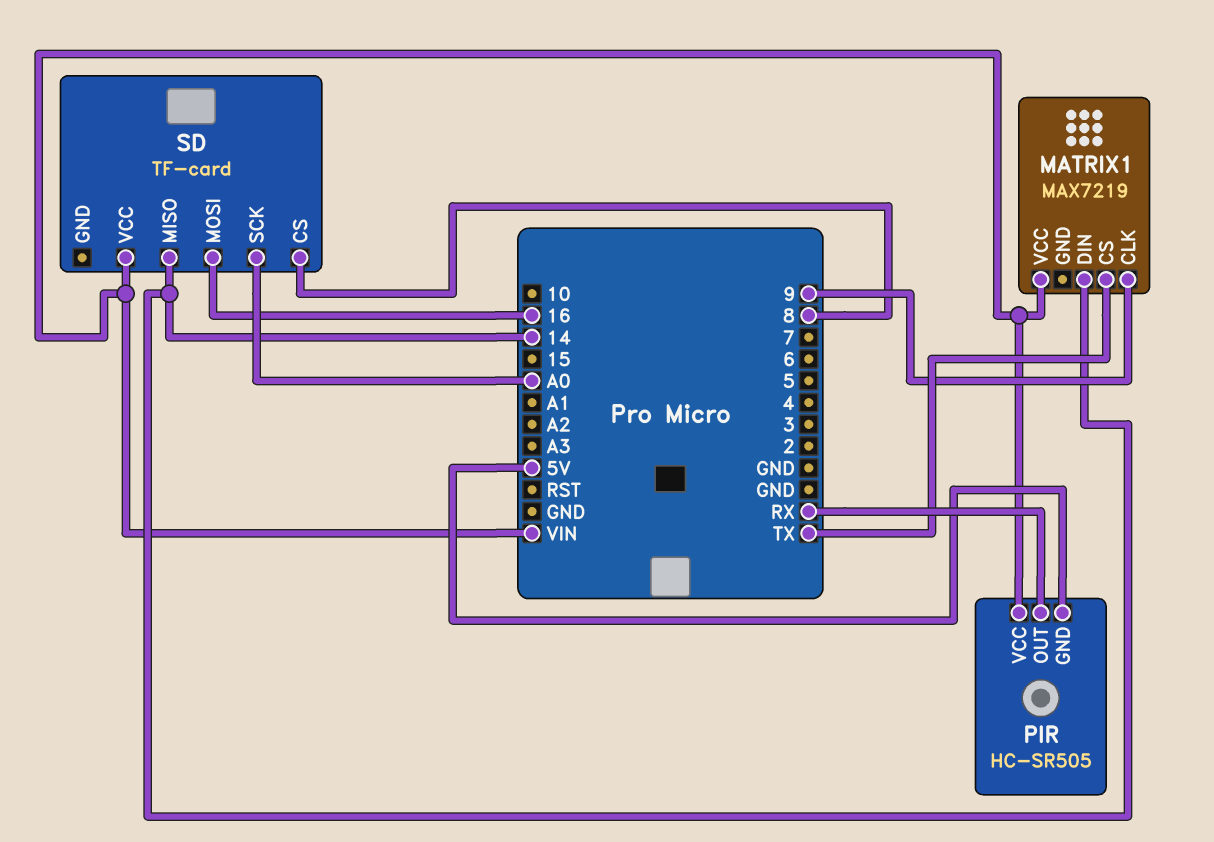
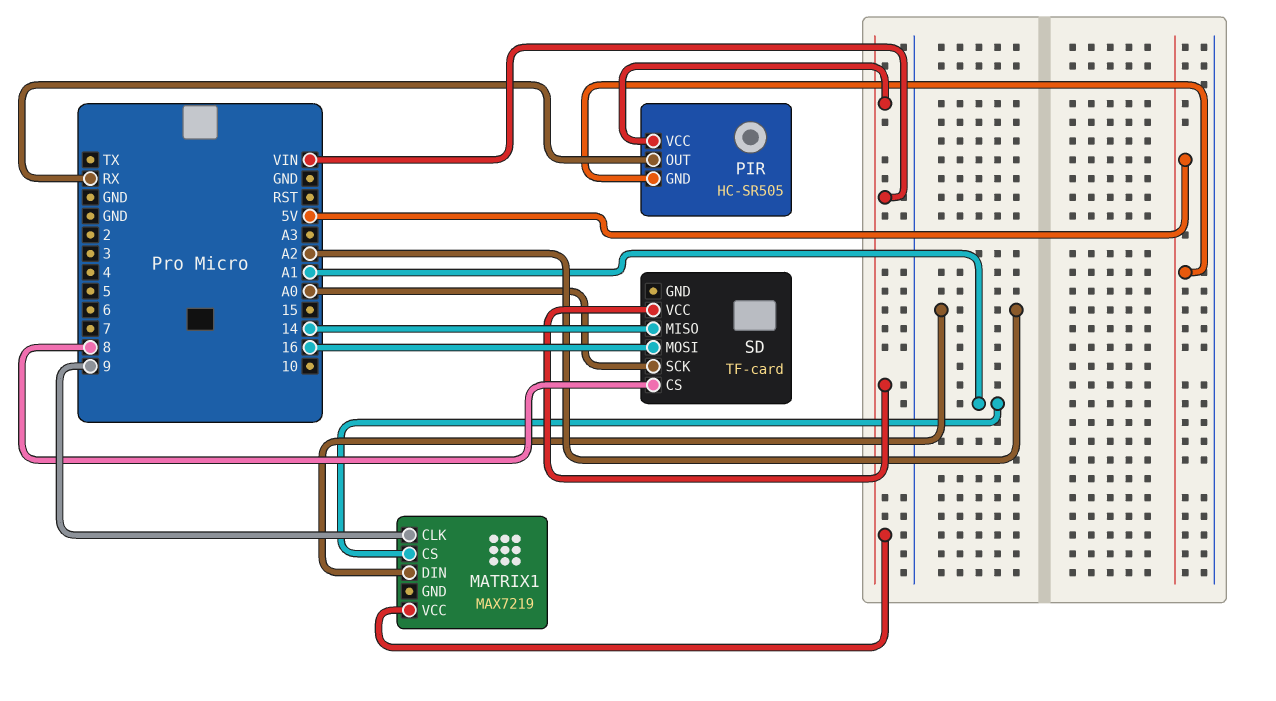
MATRIX1 pin CS: TX -> A1
MATRIX1 pin DIN: 14 -> A2

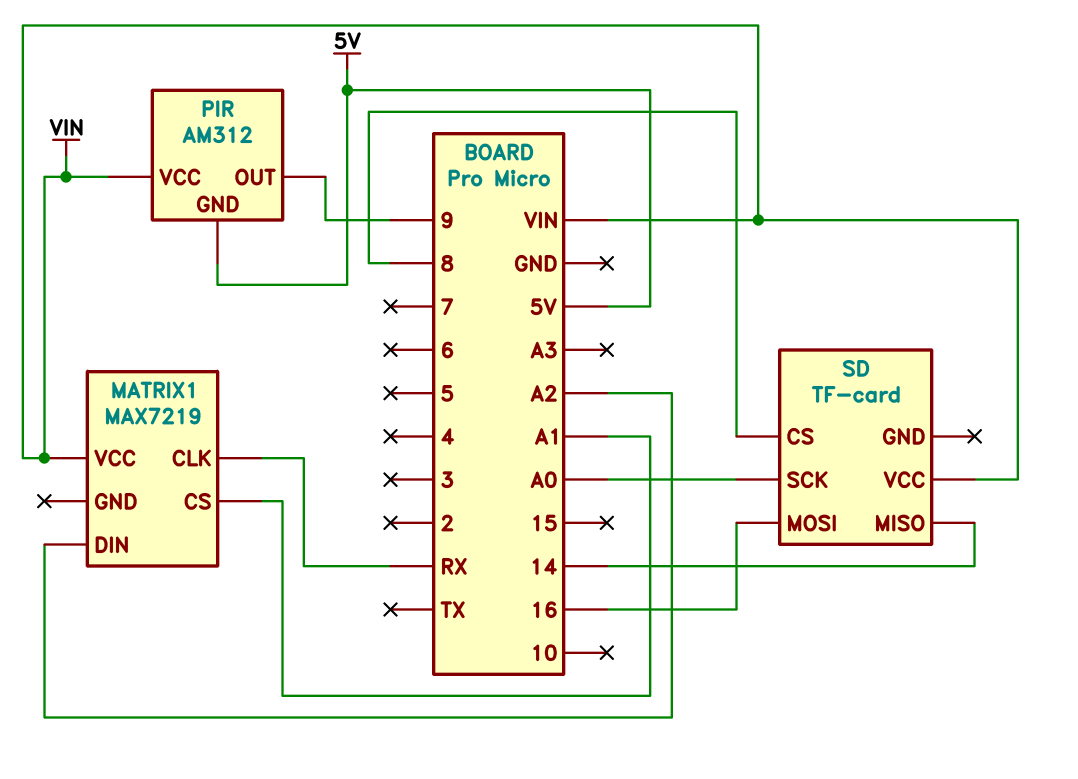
MATRIX1 pin CLK: 9 -> RX
PIR: HC-SR505 -> AM312
PIR pin OUT: RX -> 9

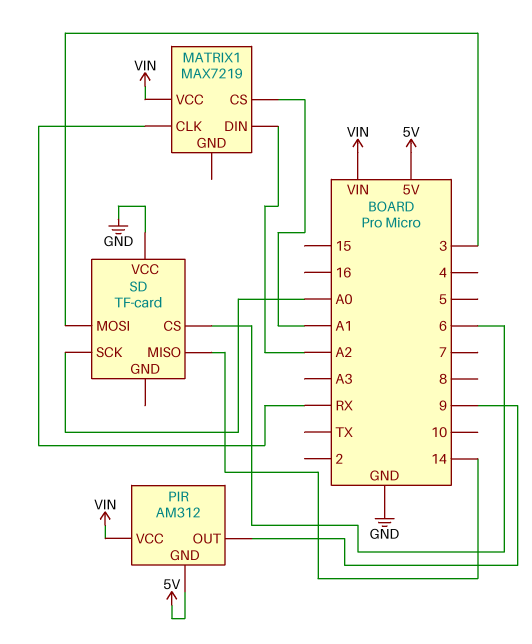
SD pin CS: 8 -> 6
SD pin MOSI: 16 -> 3
SD pin VCC: VIN -> GND

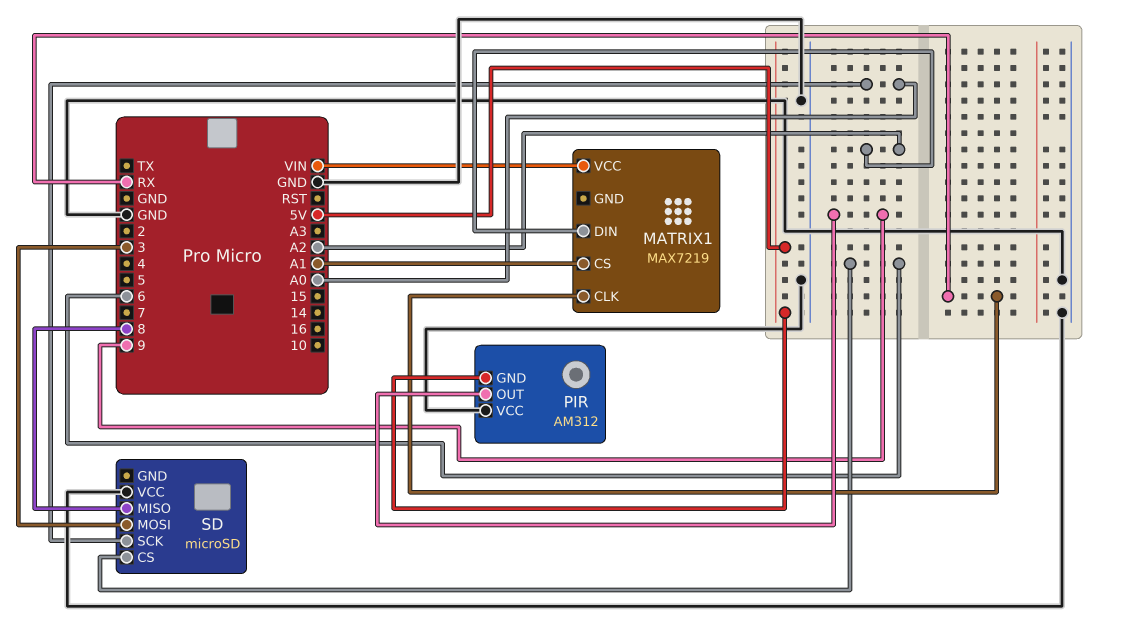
PIR pin VCC: VIN -> GND
SD: TF-card -> microSD
SD pin MISO: 14 -> 8

